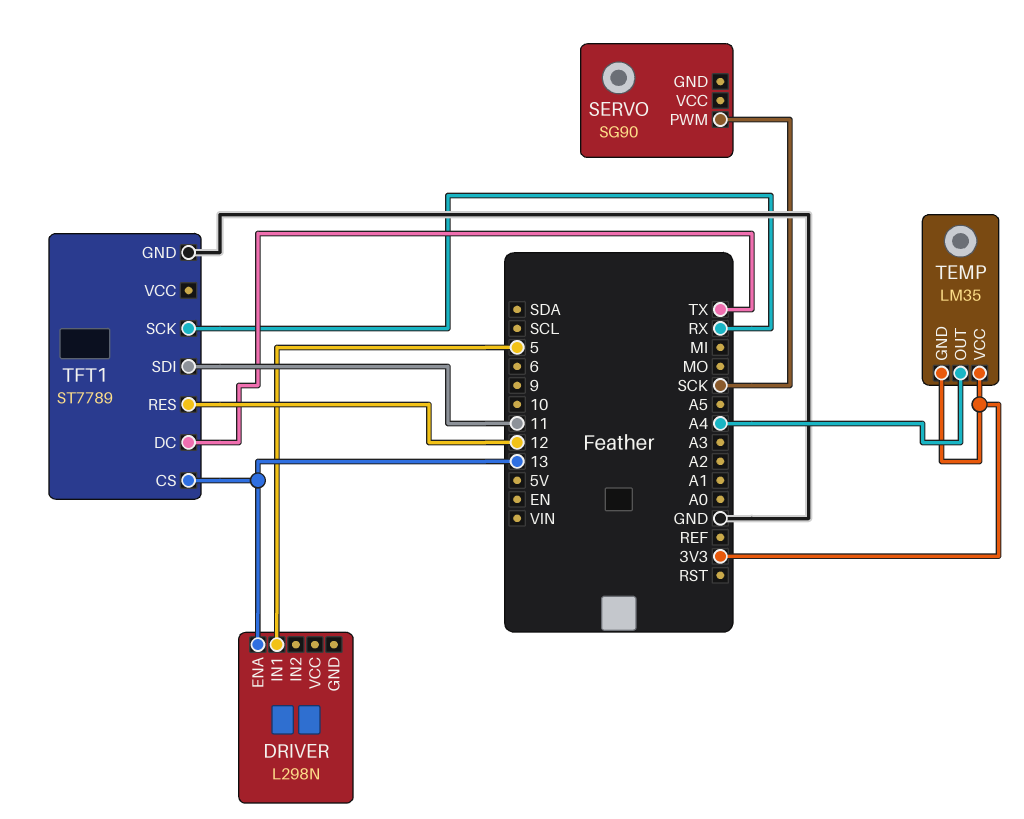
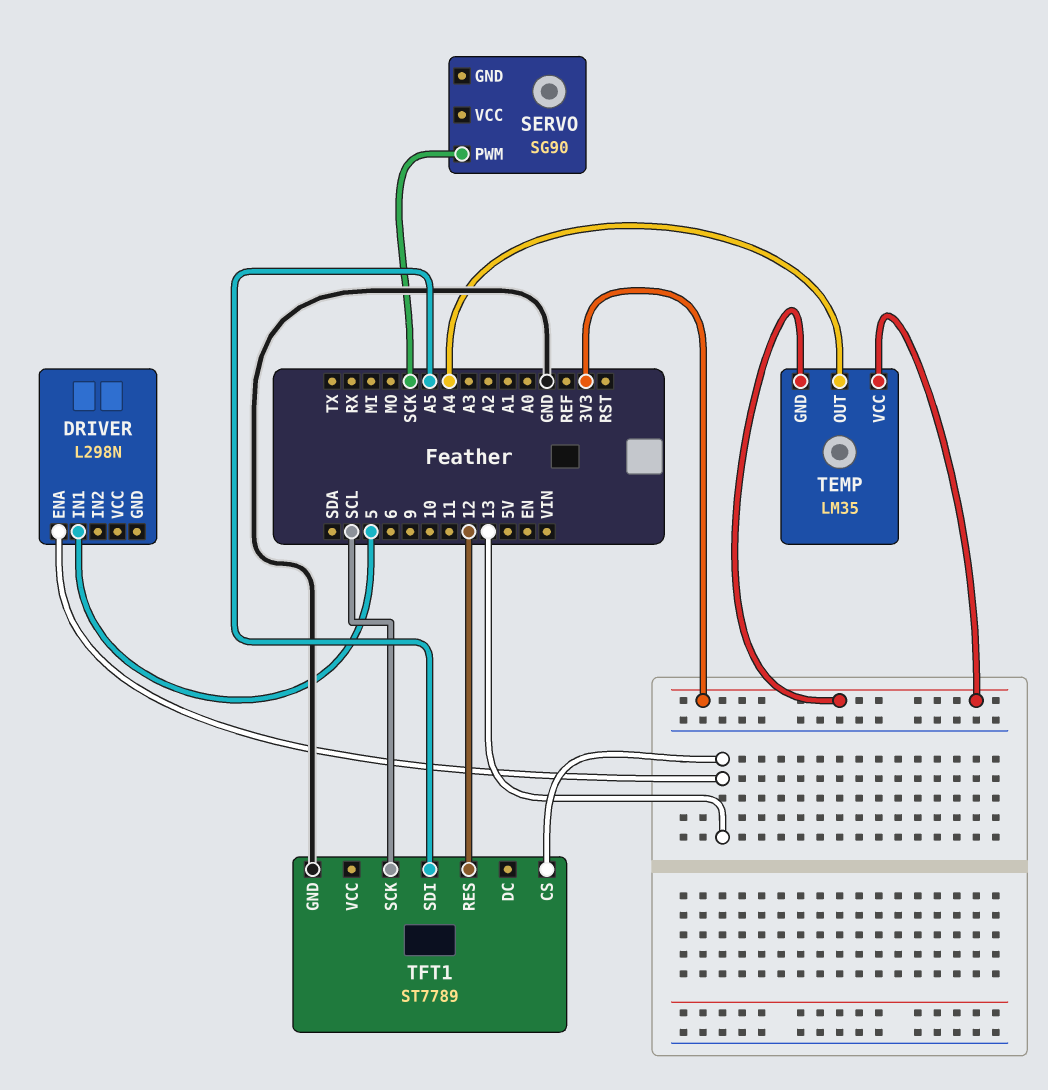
TFT1 pin DC: TX -> none
TFT1 pin SCK: RX -> SCL
TFT1 pin SDI: 11 -> A5

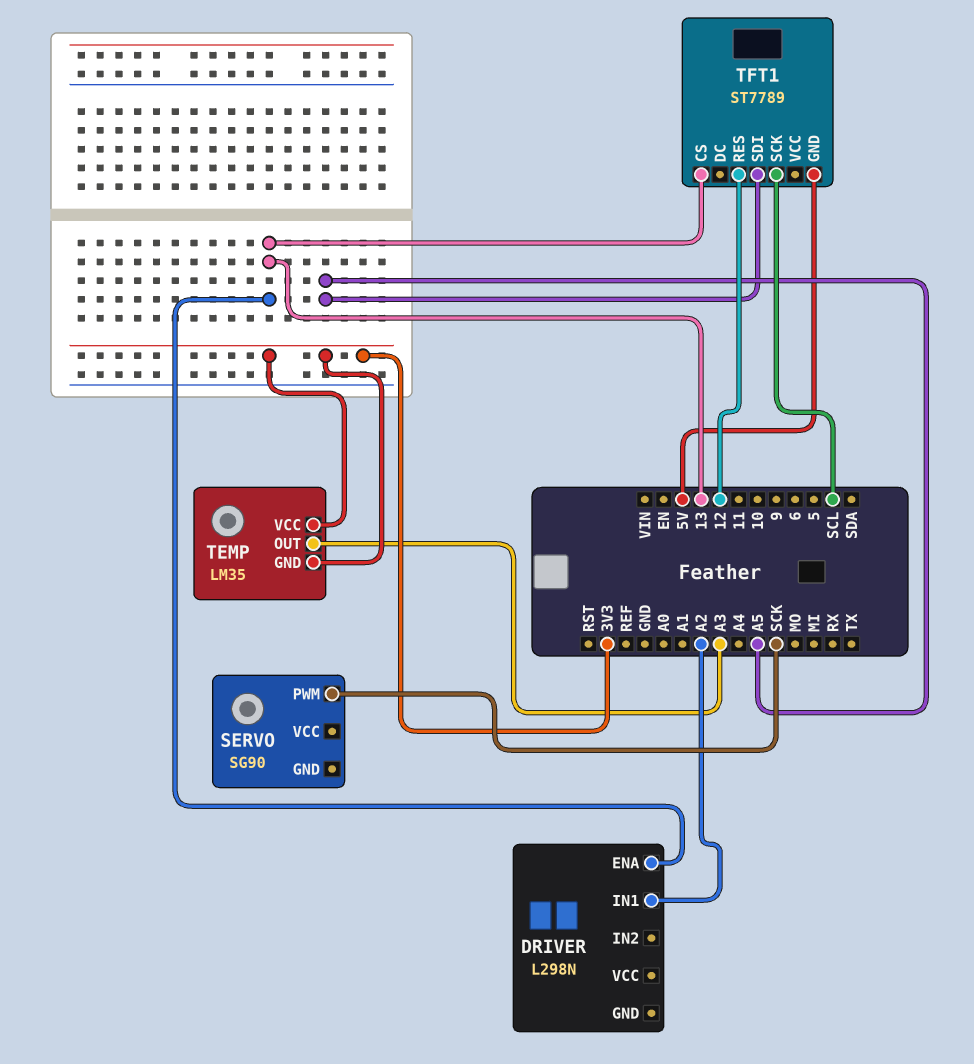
DRIVER pin IN1: 5 -> A2
TEMP pin OUT: A4 -> A3
TFT1 pin GND: GND -> 5V

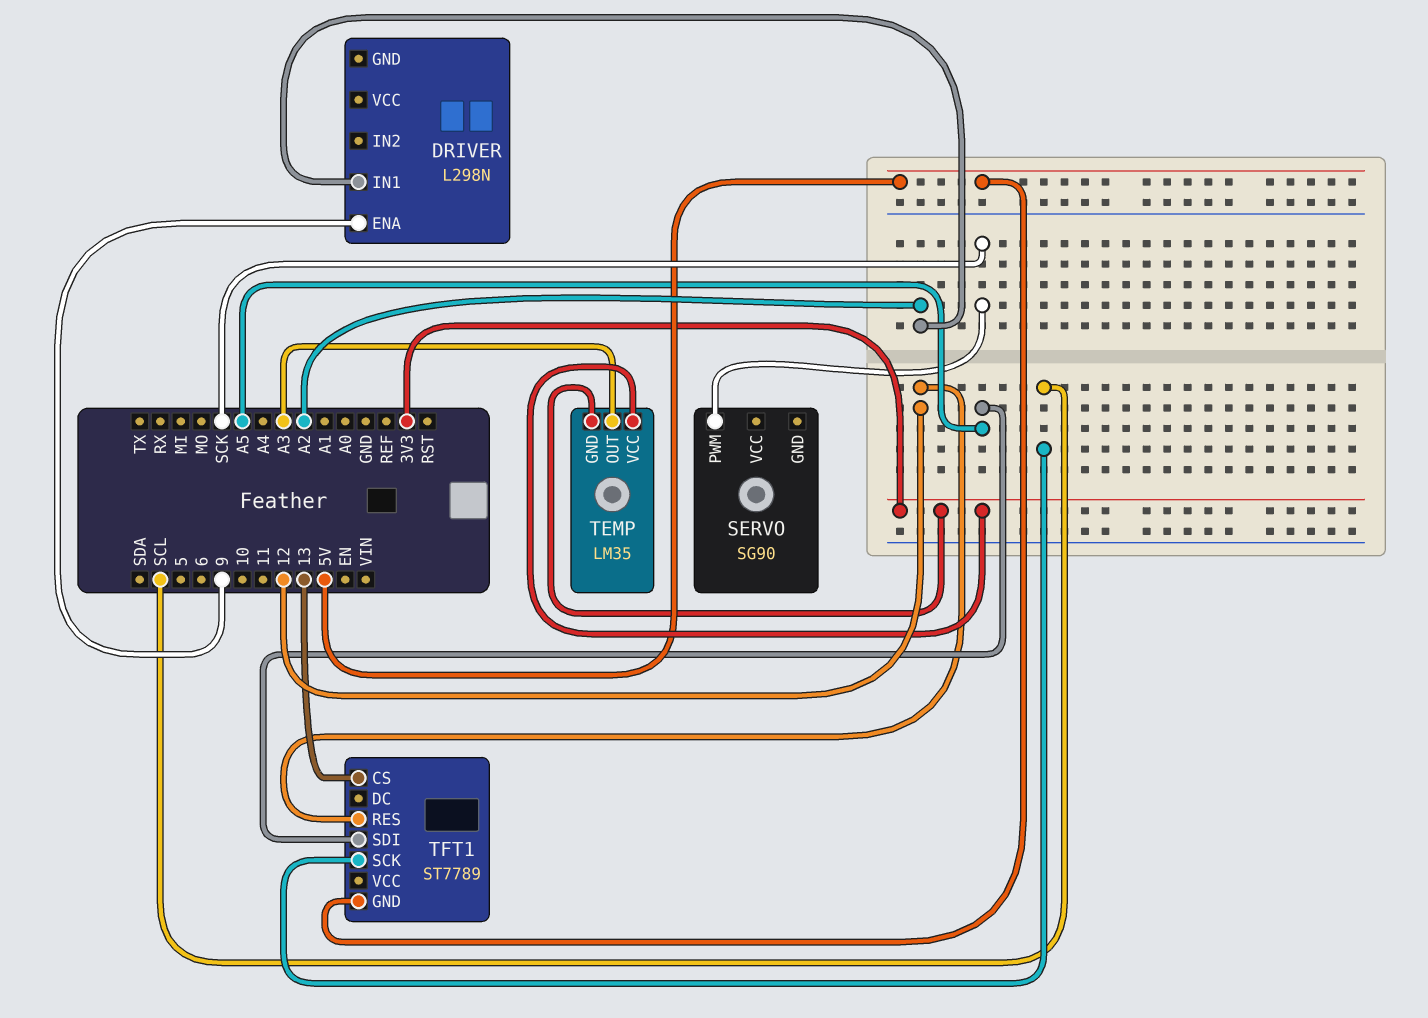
DRIVER pin ENA: 13 -> 9

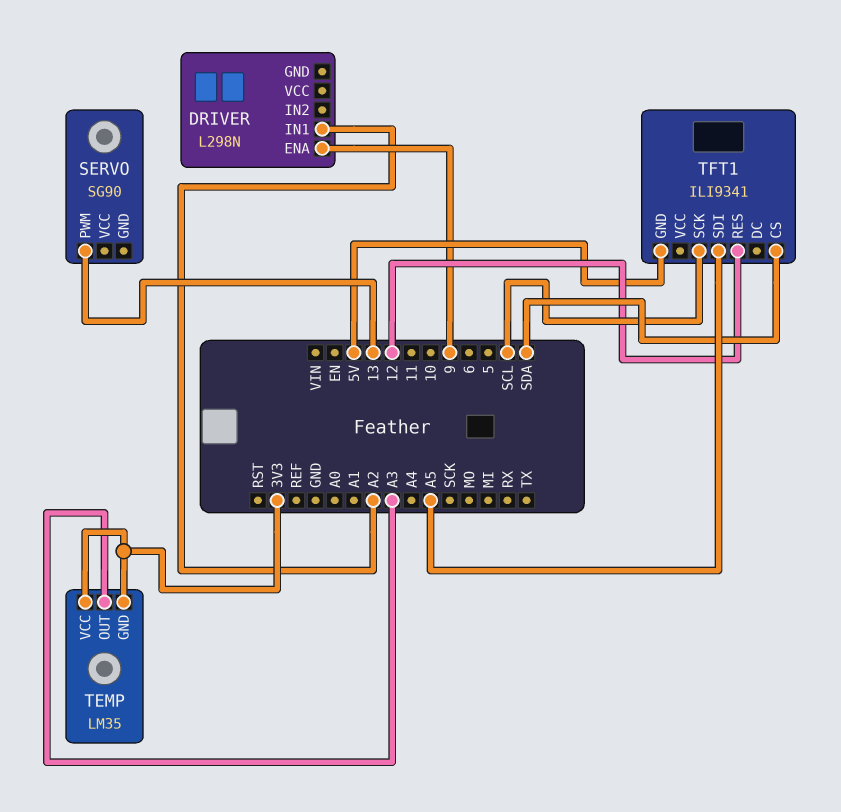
SERVO pin PWM: SCK -> 13
TFT1: ST7789 -> ILI9341
TFT1 pin CS: 13 -> SDA

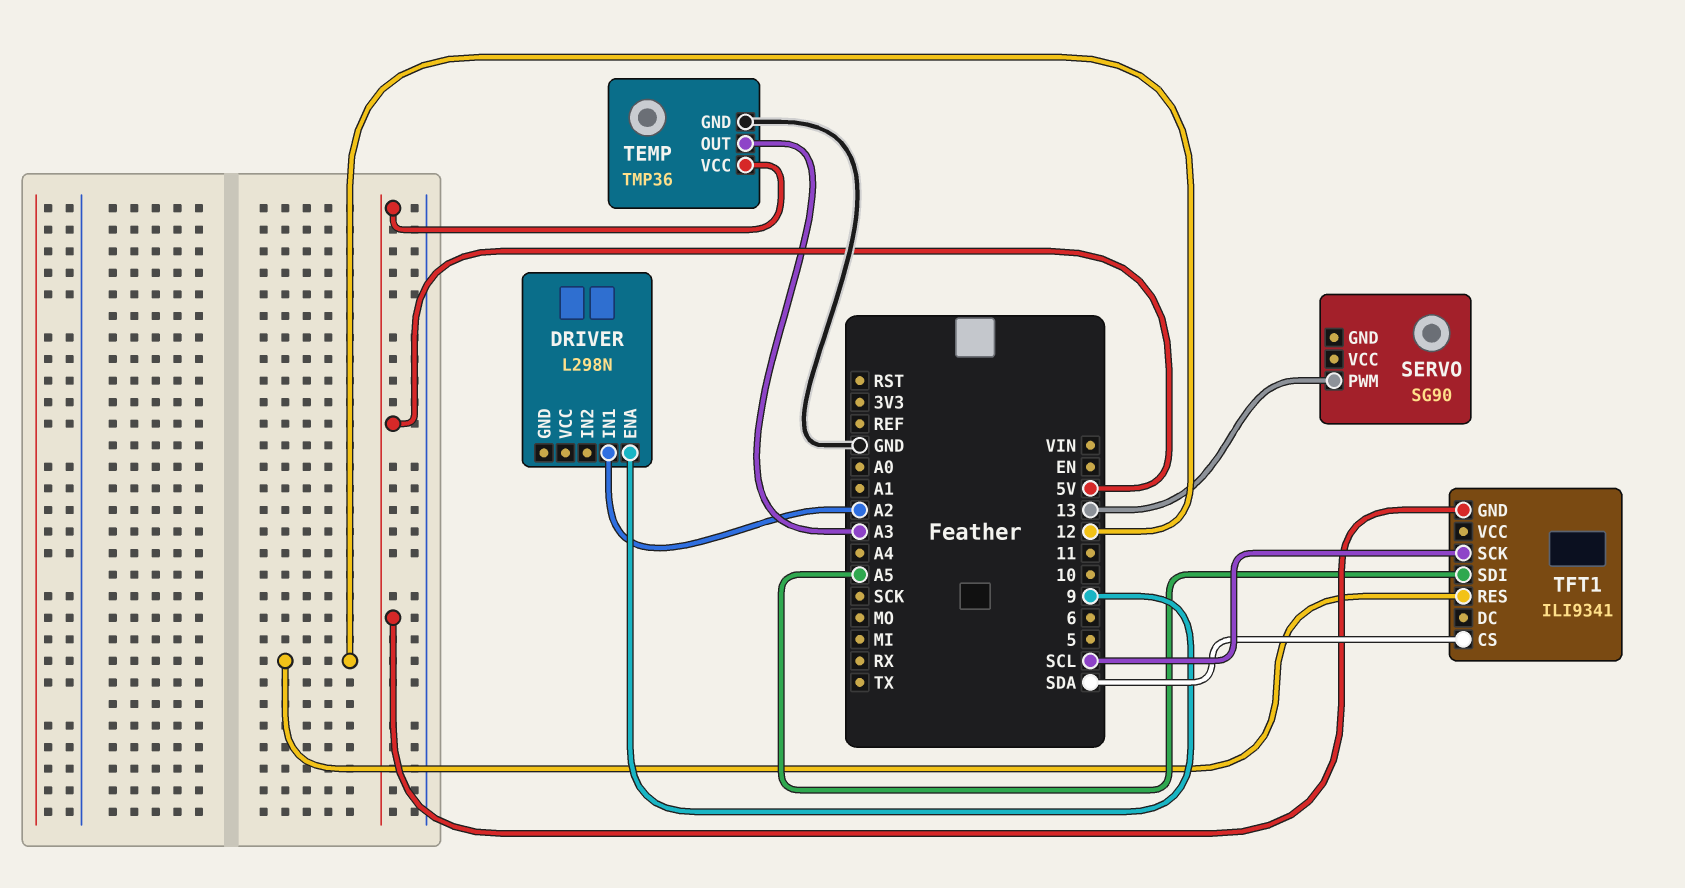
TEMP: LM35 -> TMP36
TEMP pin GND: 3V3 -> GND
TEMP pin VCC: 3V3 -> 5V

